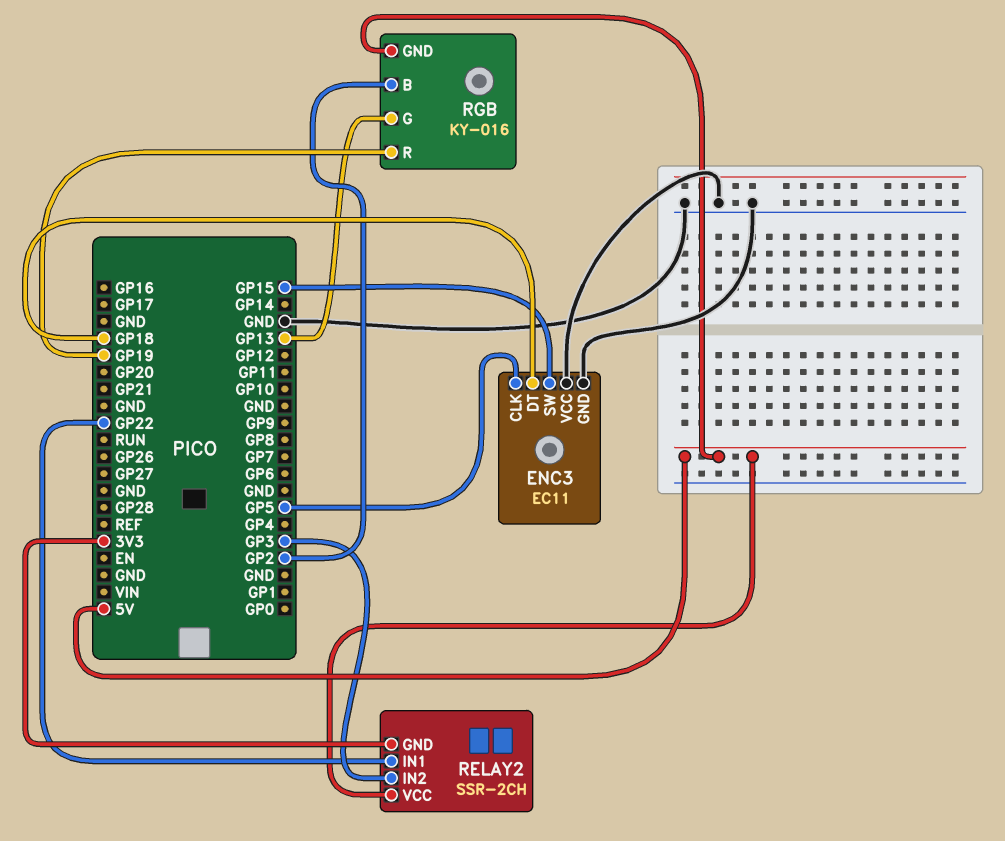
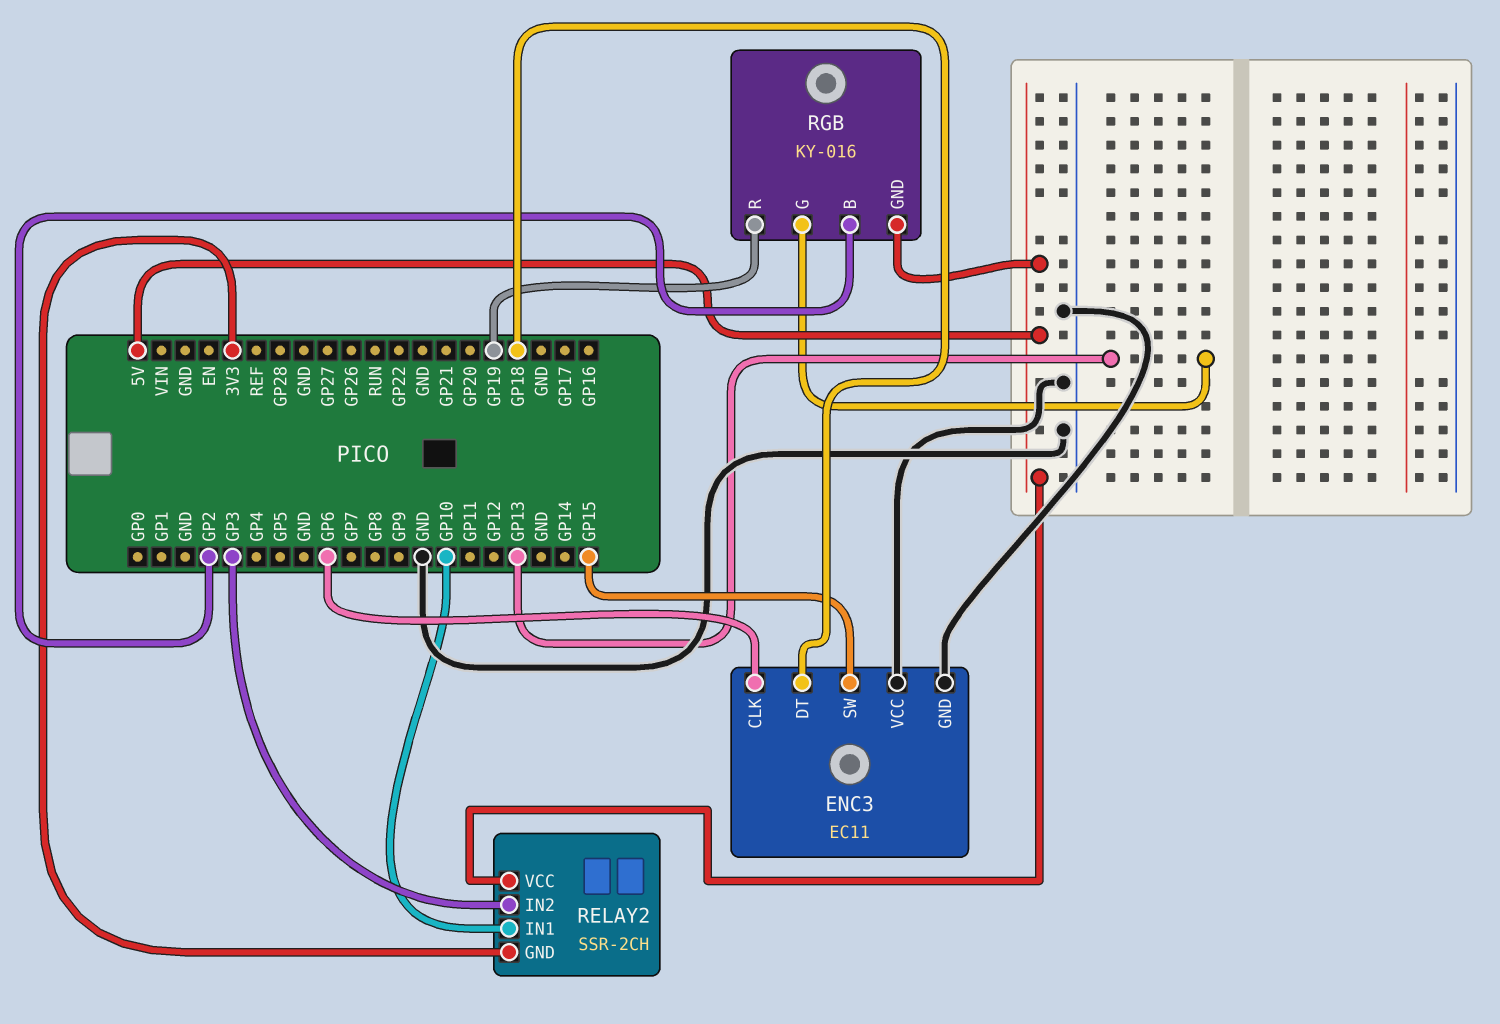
ENC3 pin CLK: GP5 -> GP6
RELAY2 pin IN1: GP22 -> GP10

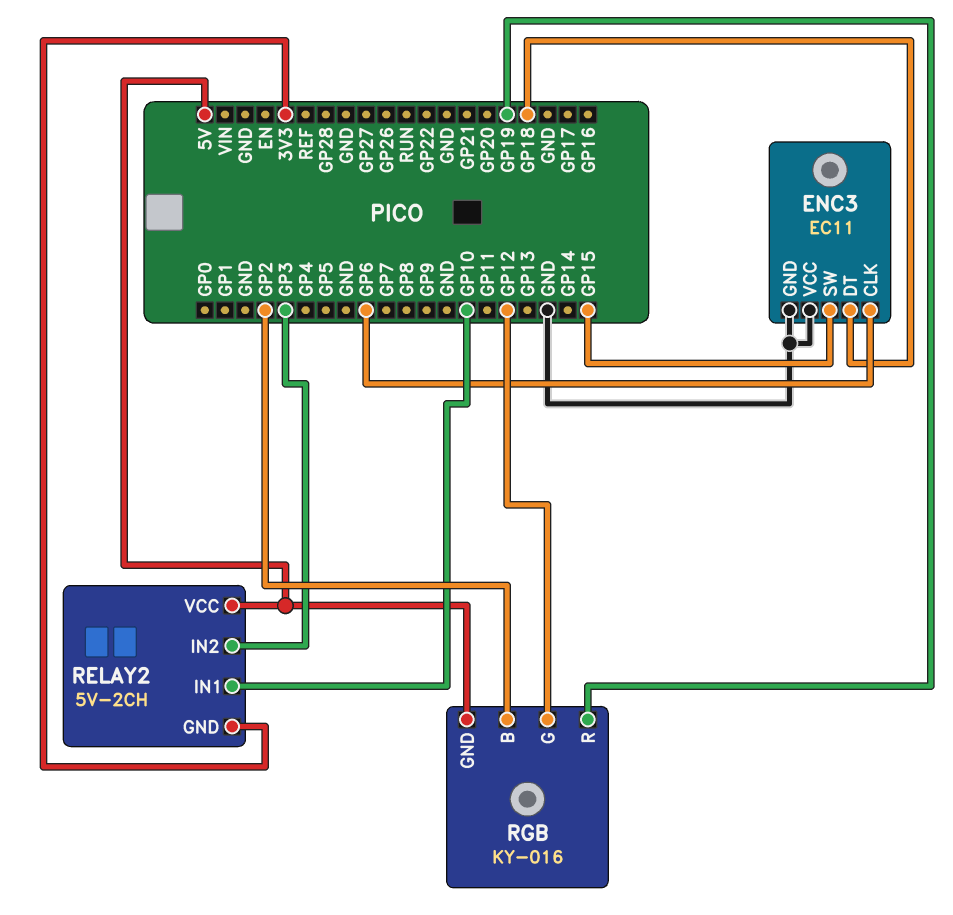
RELAY2: SSR-2CH -> 5V-2CH
RGB pin G: GP13 -> GP12

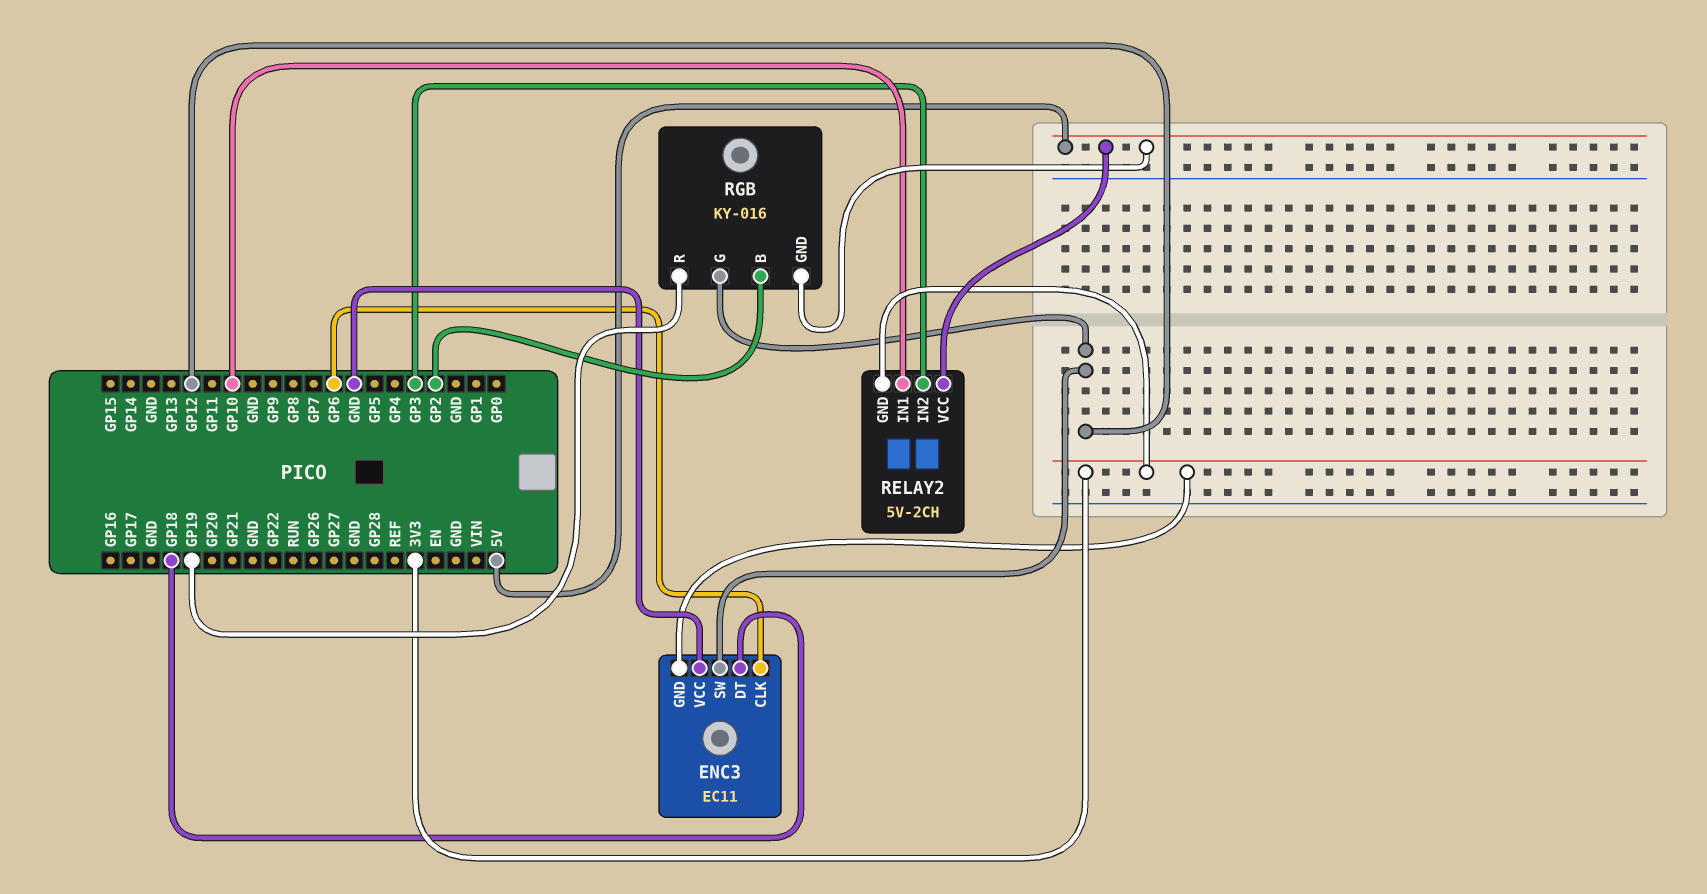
ENC3 pin GND: GND -> 3V3
ENC3 pin SW: GP15 -> GP12

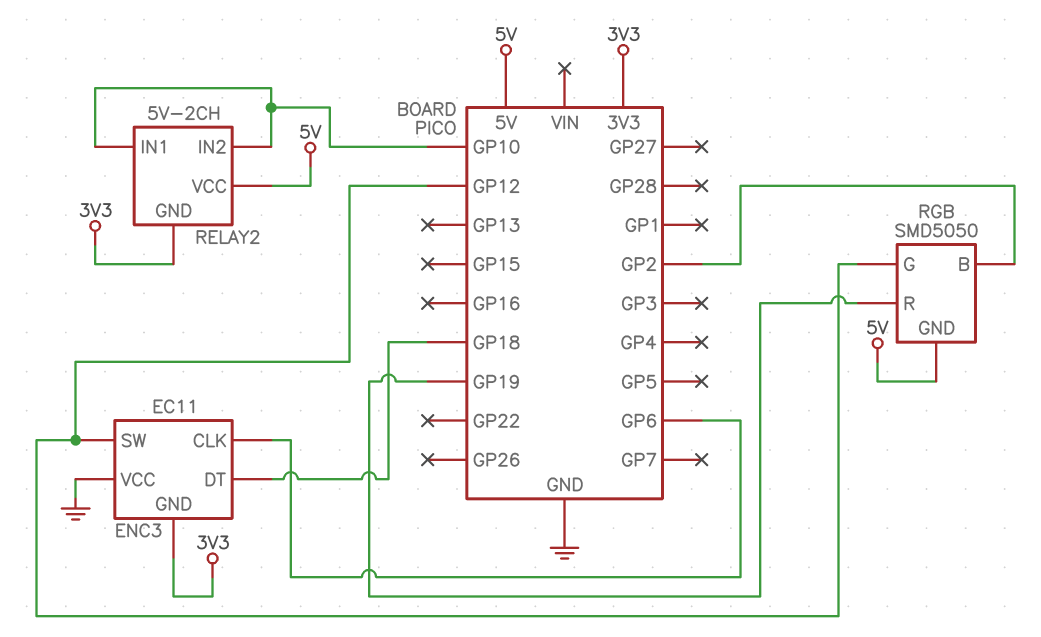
RELAY2 pin IN2: GP3 -> GP10
RGB: KY-016 -> SMD5050

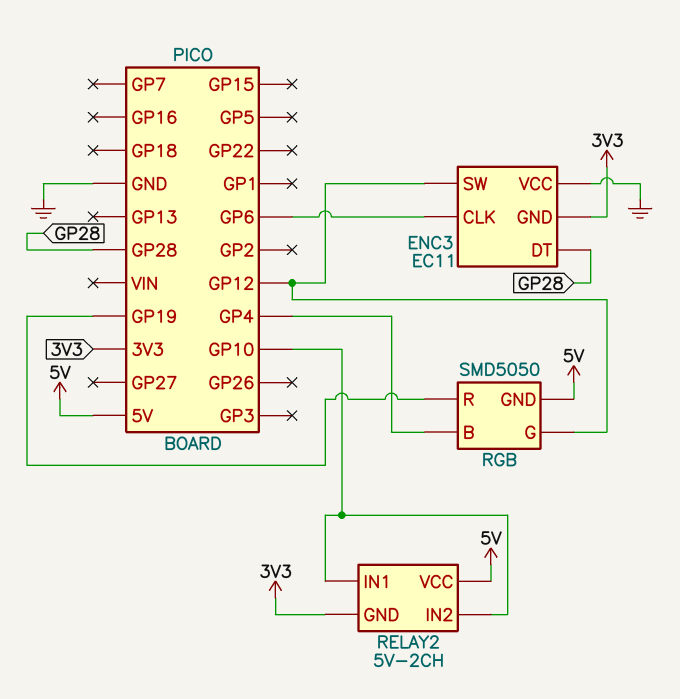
ENC3 pin DT: GP18 -> GP28
RGB pin B: GP2 -> GP4

